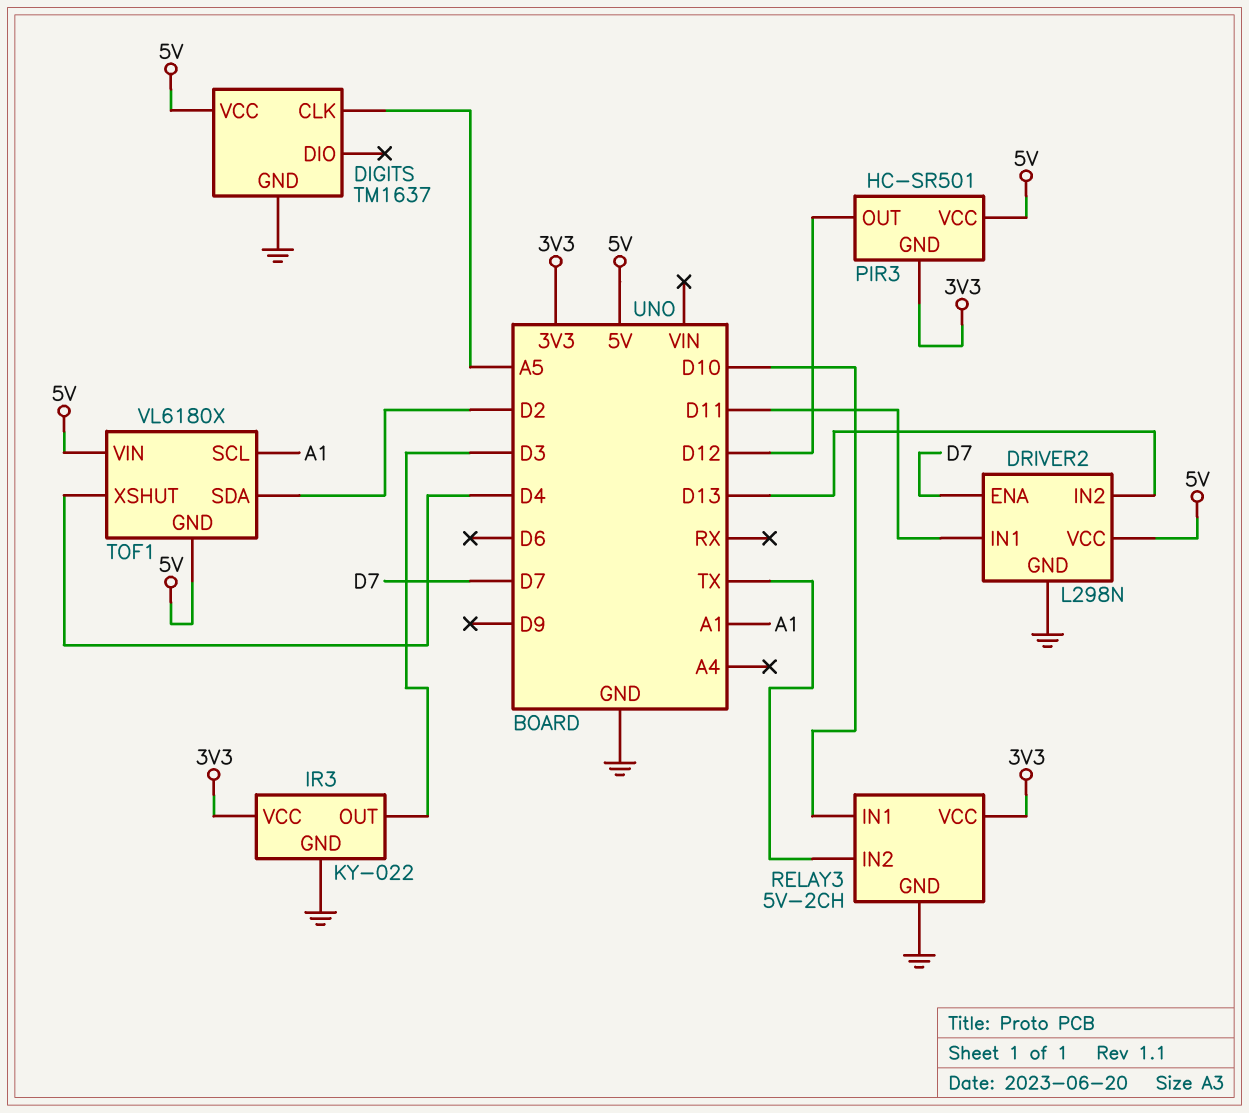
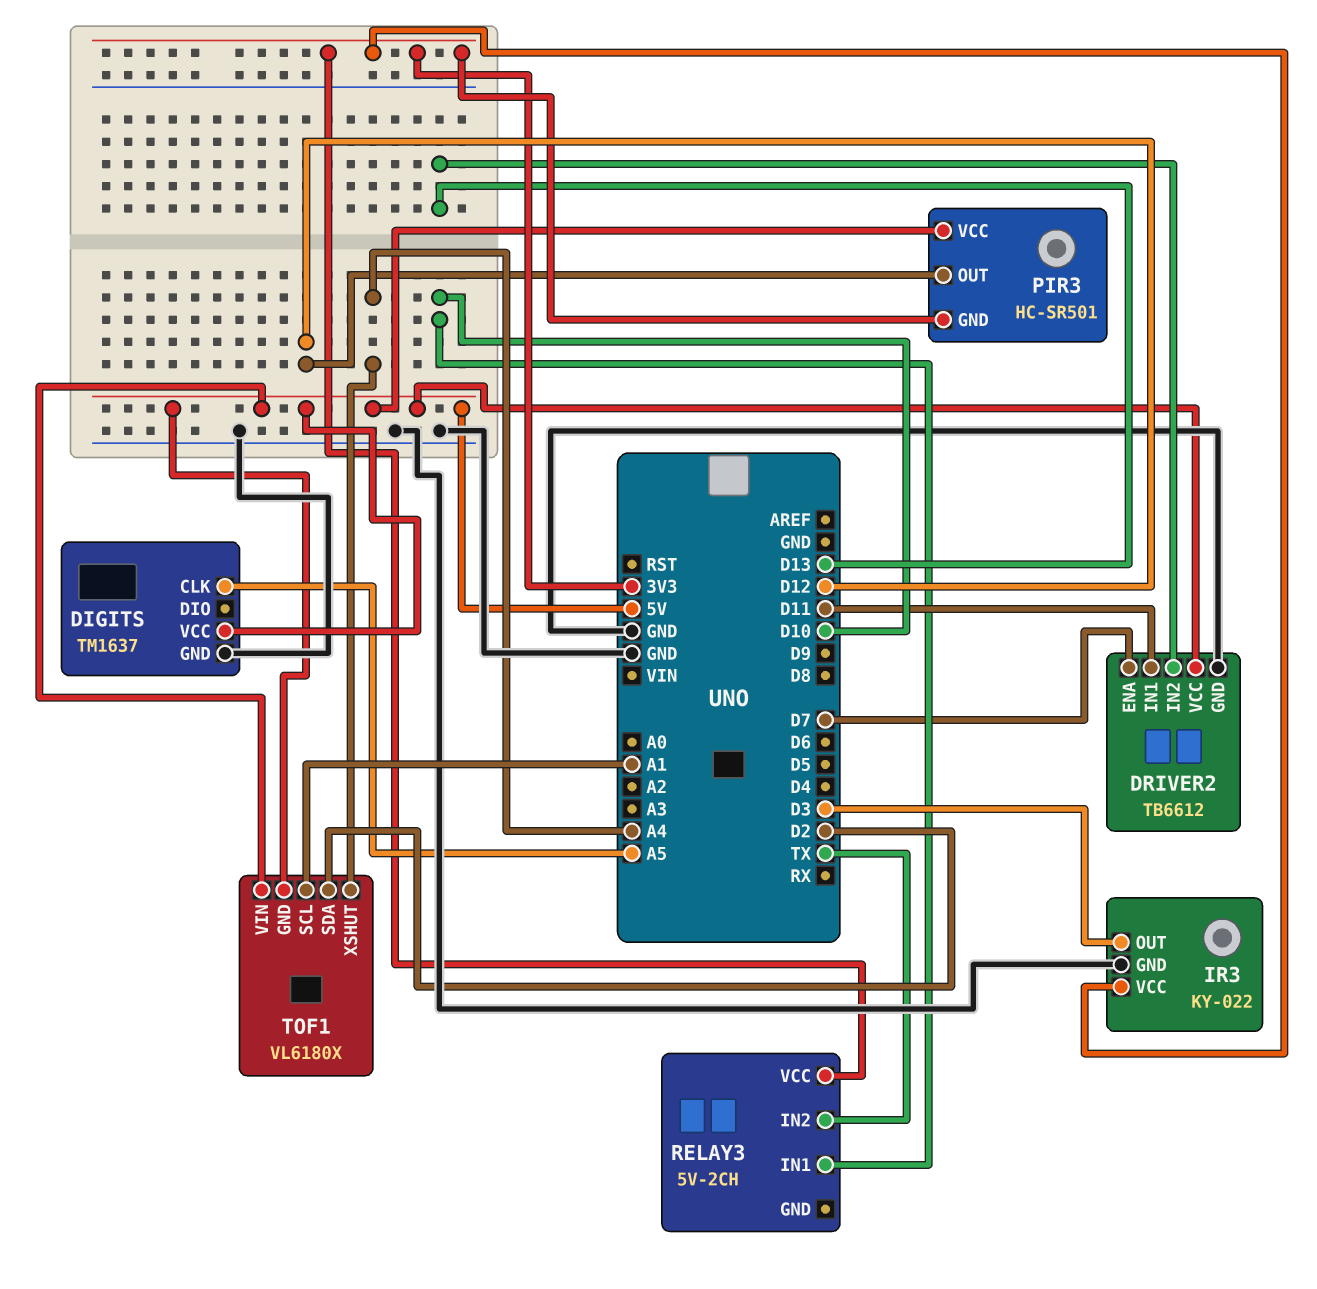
DRIVER2: L298N -> TB6612
RELAY3 pin GND: GND -> none
TOF1 pin XSHUT: D4 -> A4

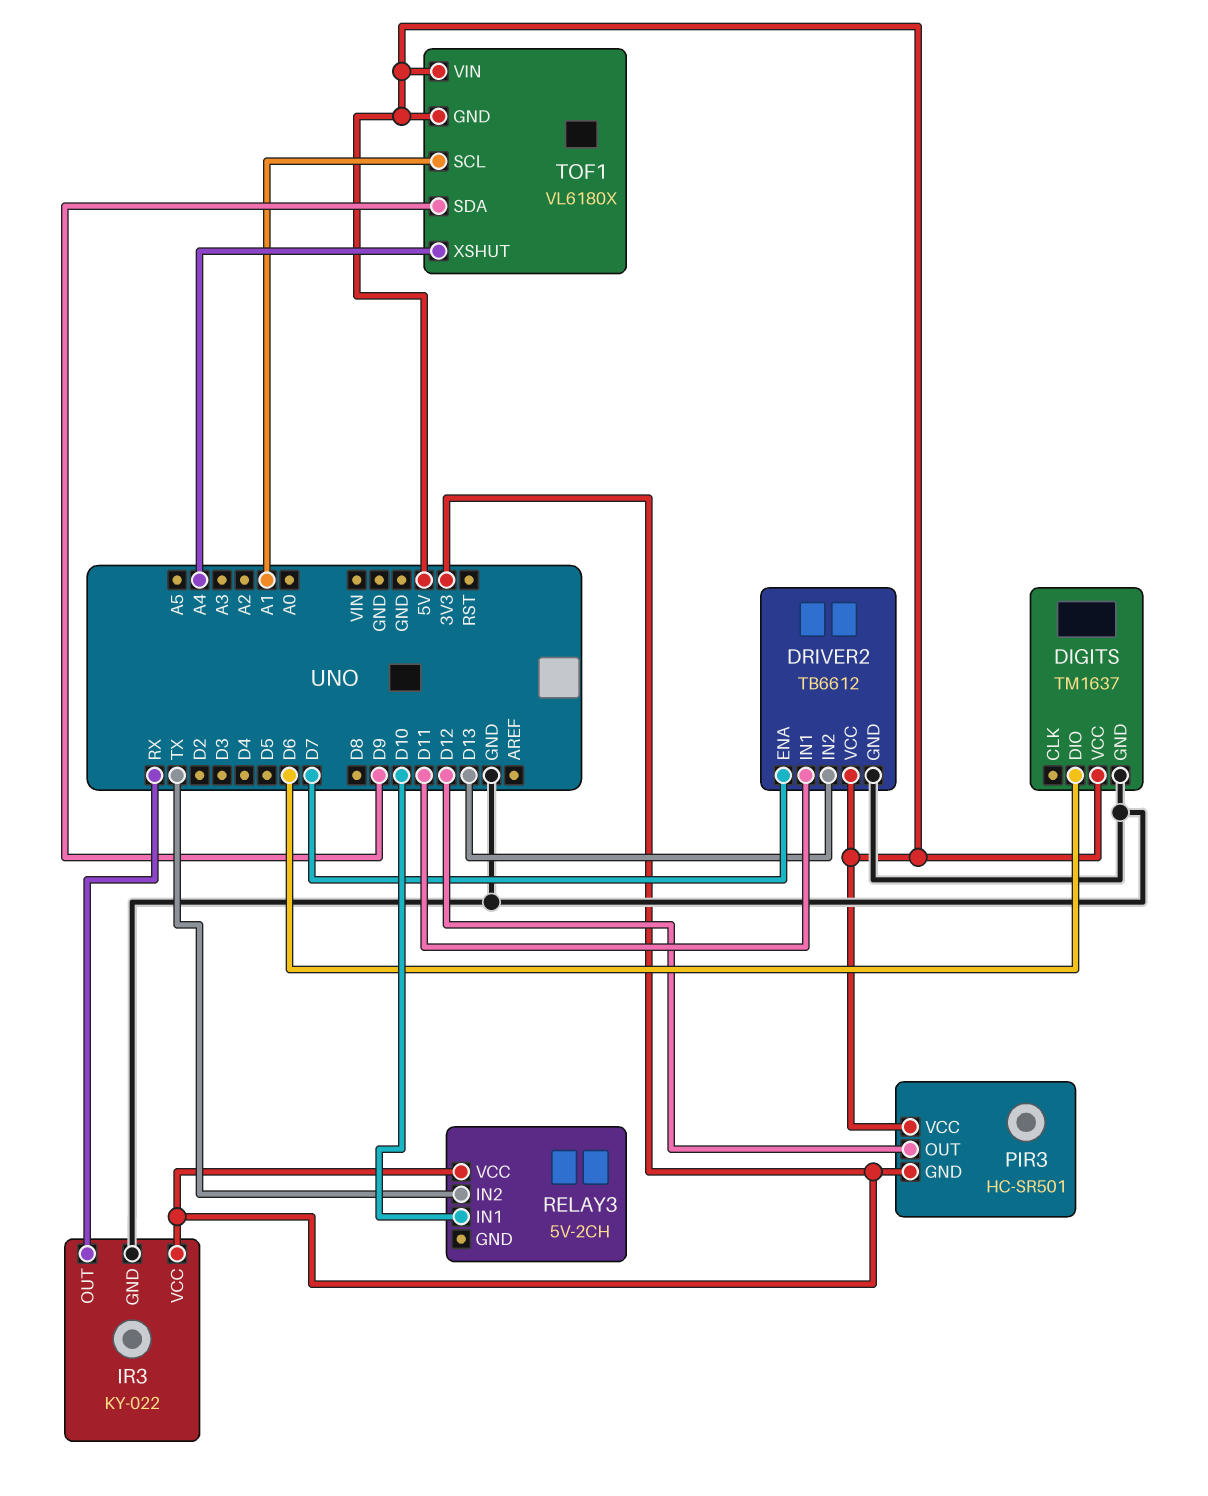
DIGITS pin CLK: A5 -> none
DIGITS pin DIO: none -> D6
IR3 pin OUT: D3 -> RX
TOF1 pin SDA: D2 -> D9

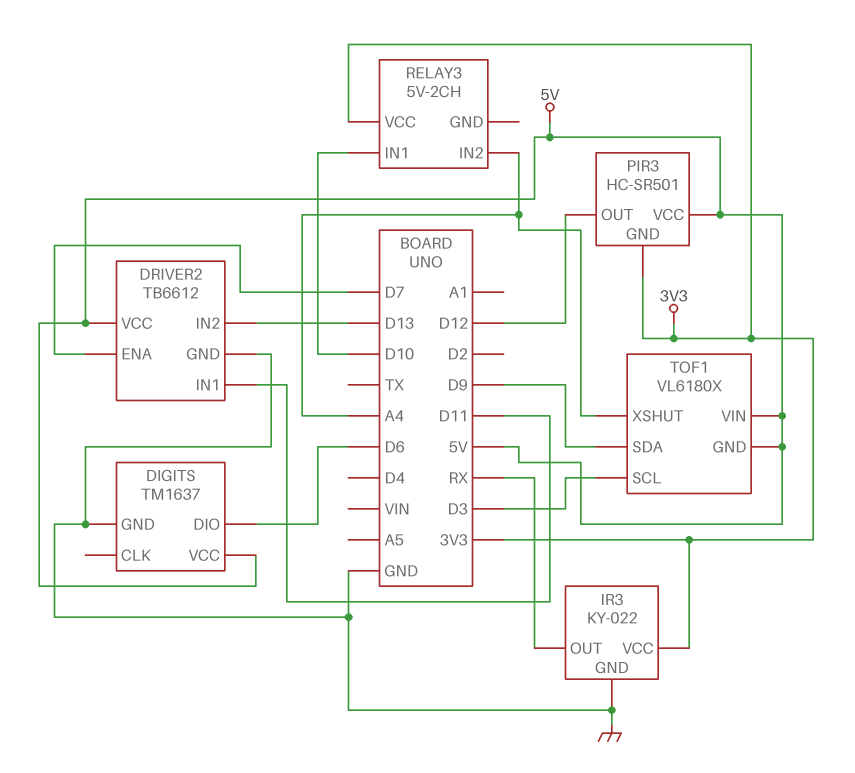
RELAY3 pin IN2: TX -> A4
TOF1 pin SCL: A1 -> D3

